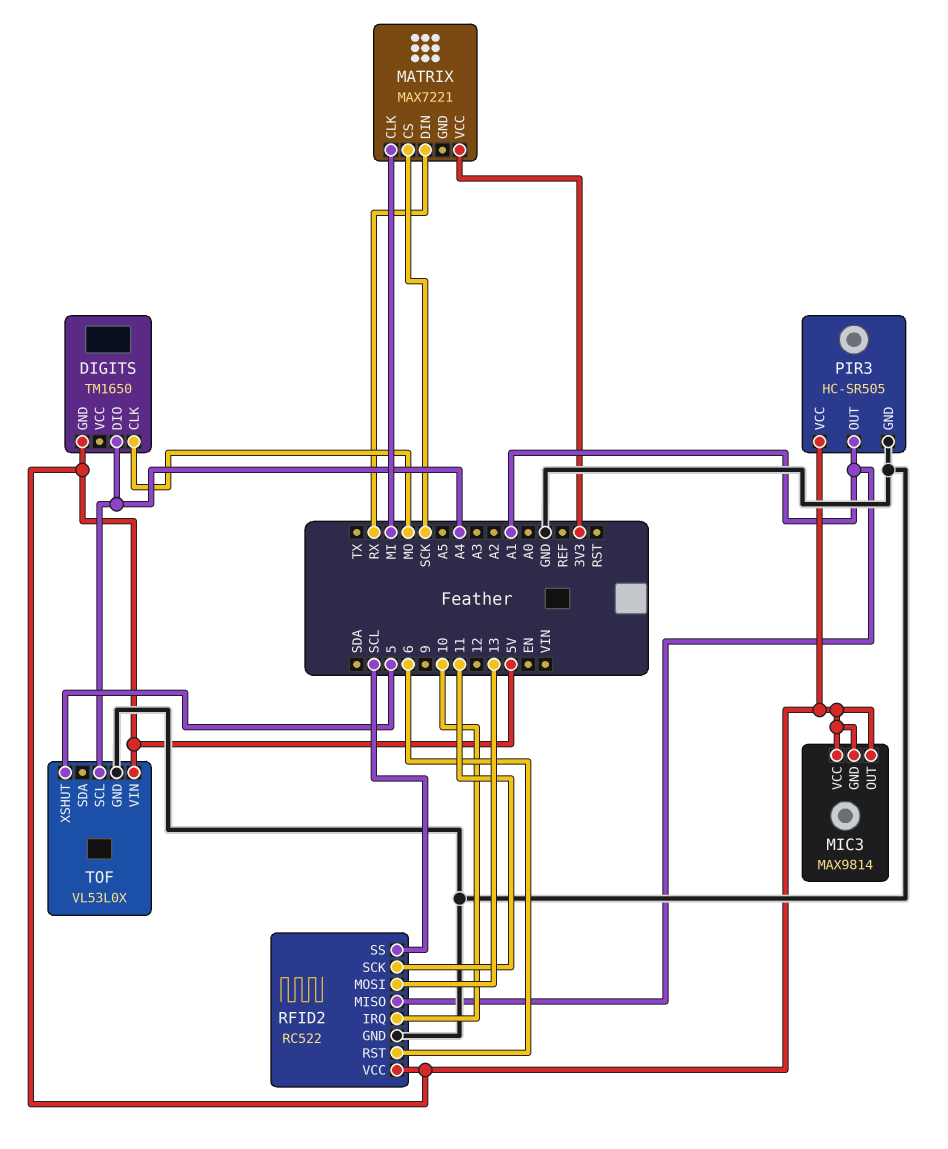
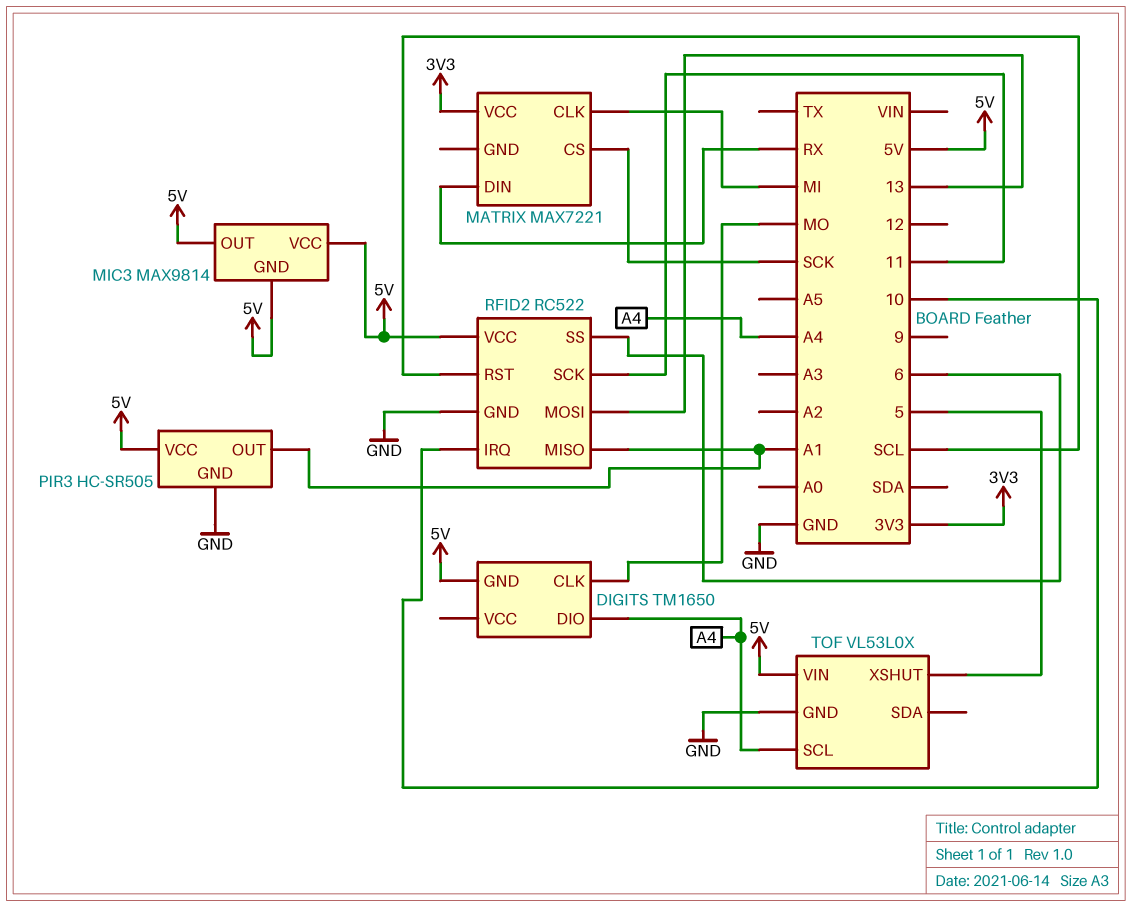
RFID2 pin RST: 6 -> SCL
RFID2 pin SS: SCL -> 6

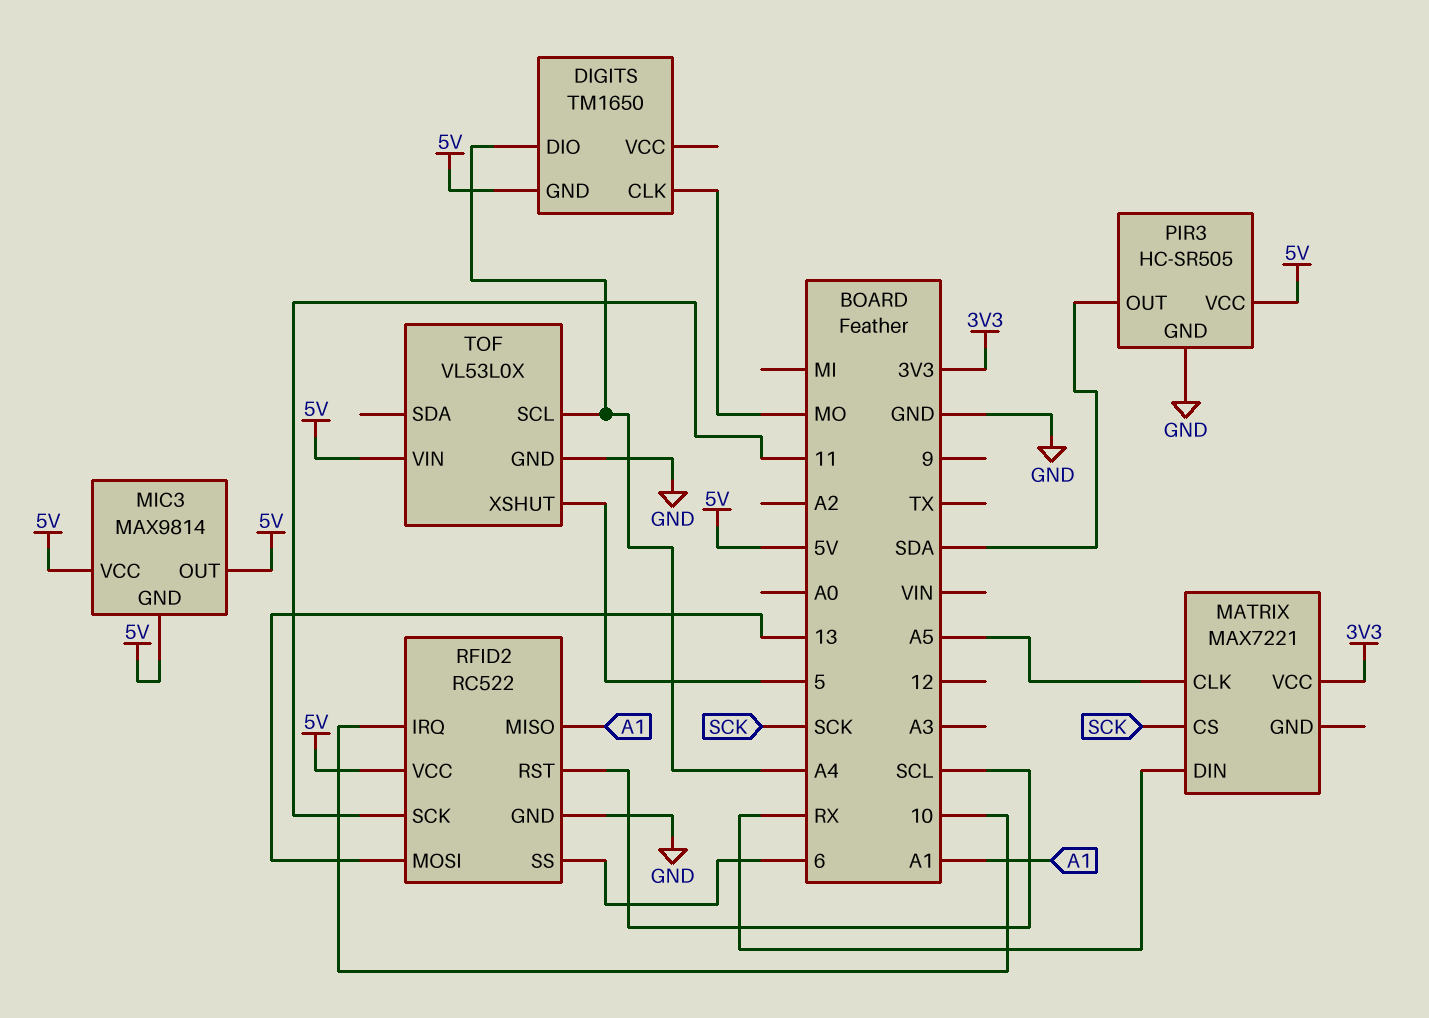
MATRIX pin CLK: MI -> A5
PIR3 pin OUT: A1 -> SDA

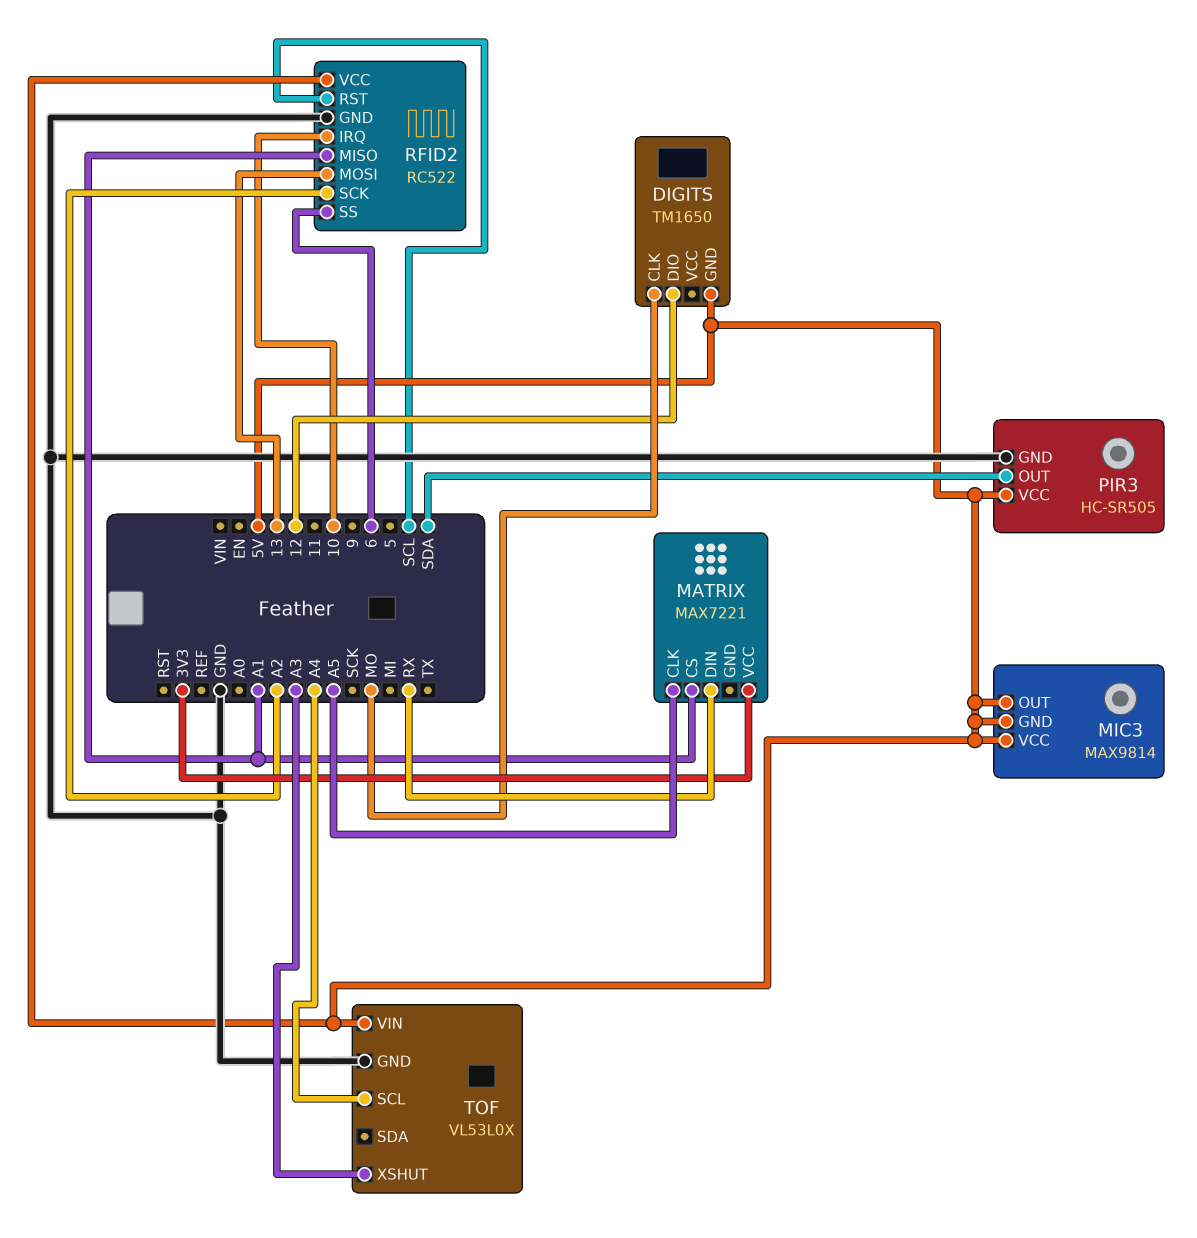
DIGITS pin DIO: A4 -> 12
MATRIX pin CS: SCK -> A1
RFID2 pin SCK: 11 -> A2
TOF pin XSHUT: 5 -> A3

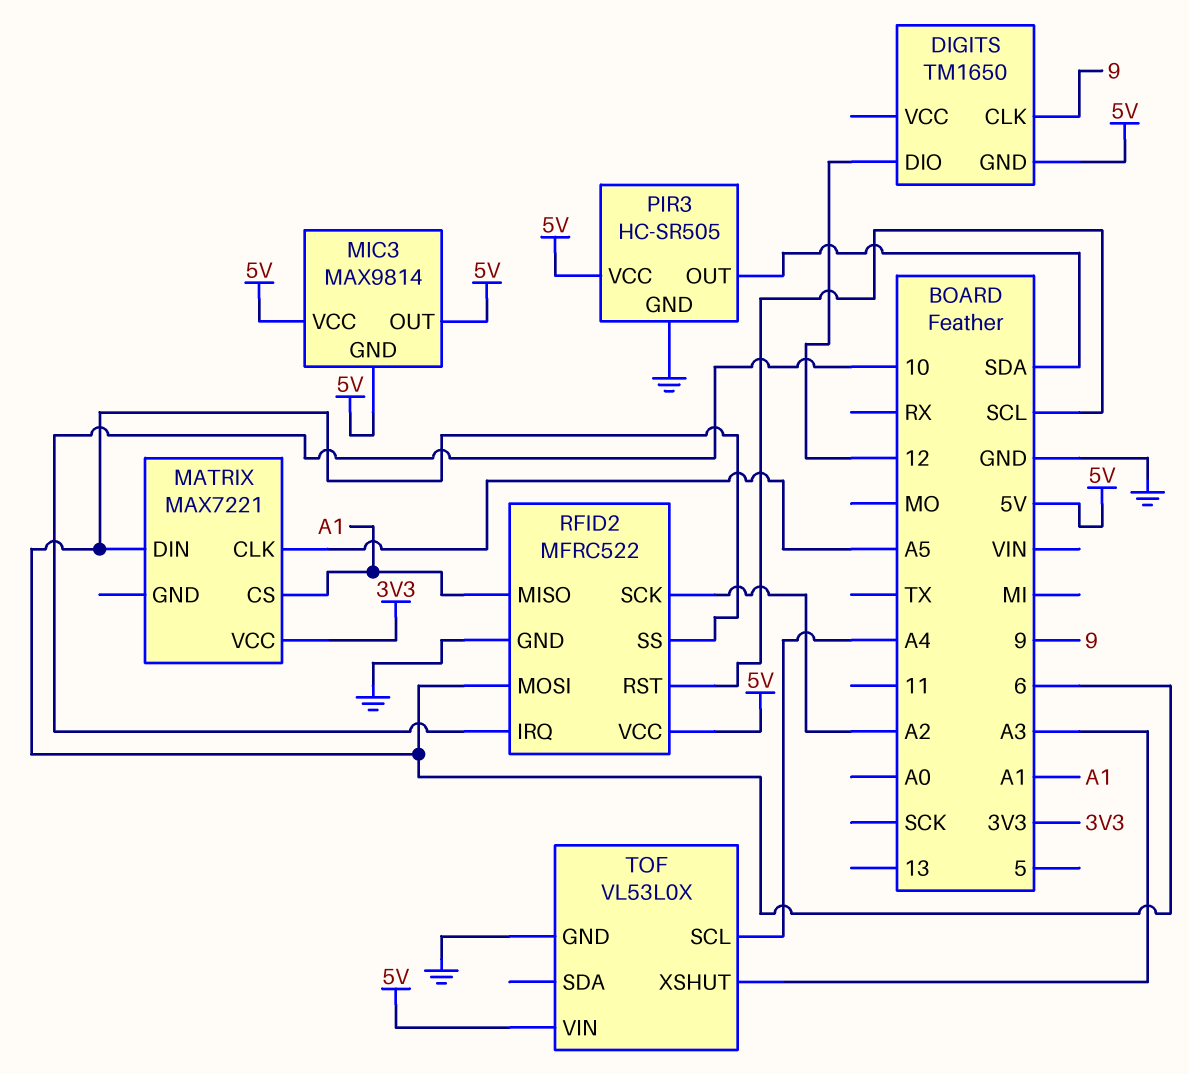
DIGITS pin CLK: MO -> 9
MATRIX pin DIN: RX -> 6
RFID2: RC522 -> MFRC522
RFID2 pin MOSI: 13 -> 6

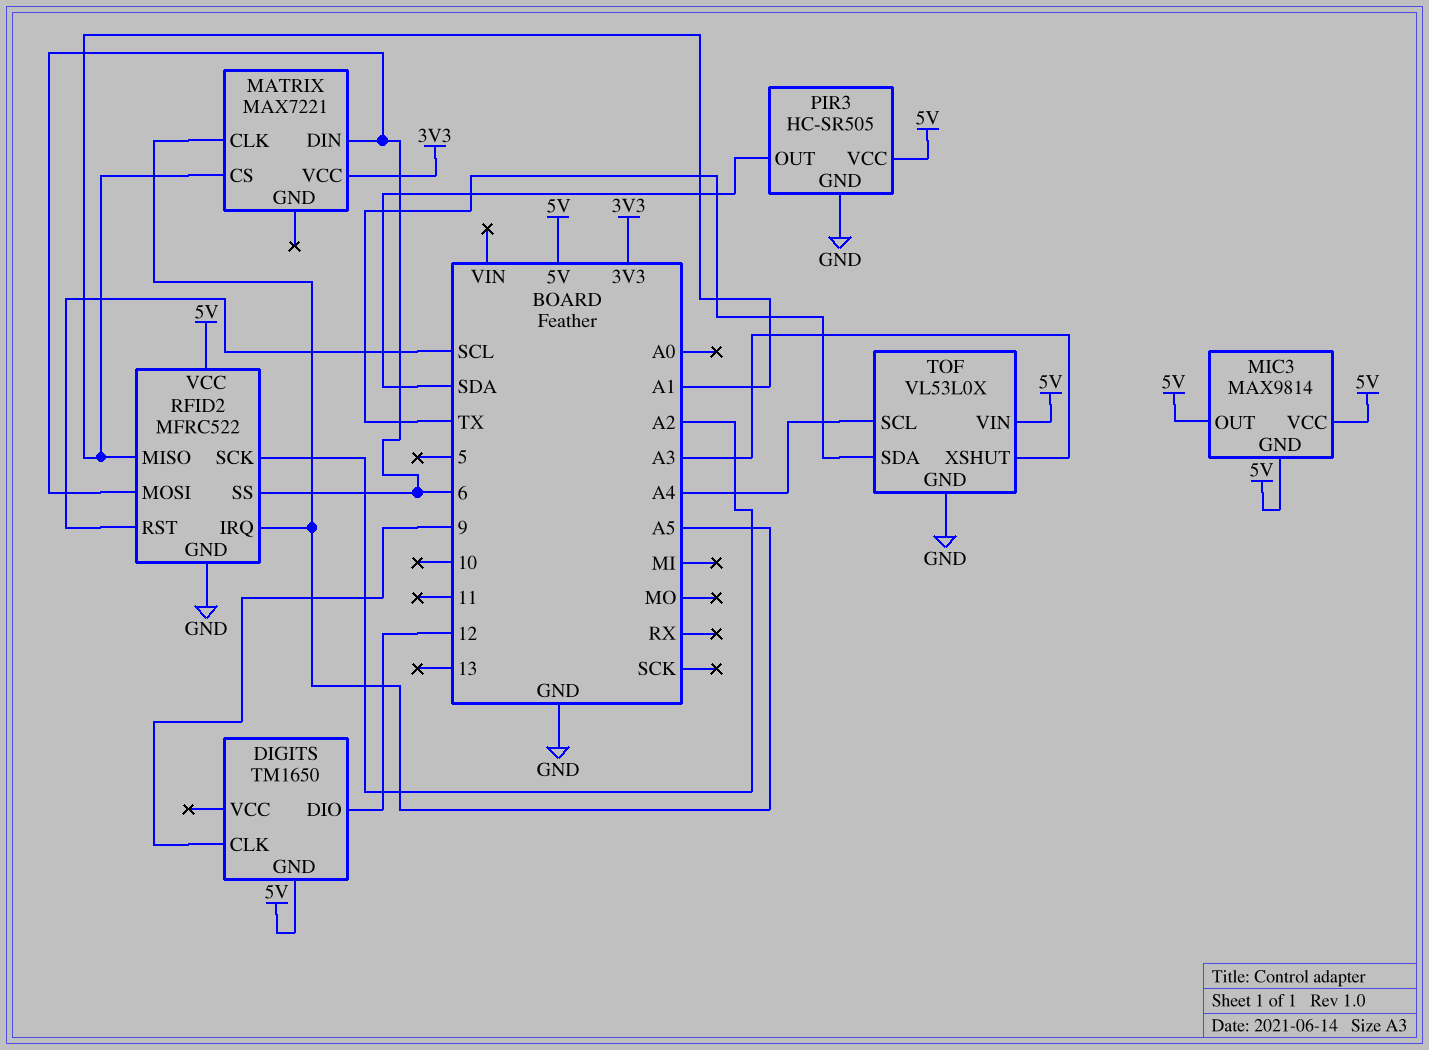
RFID2 pin IRQ: 10 -> A5
TOF pin SDA: none -> TX

